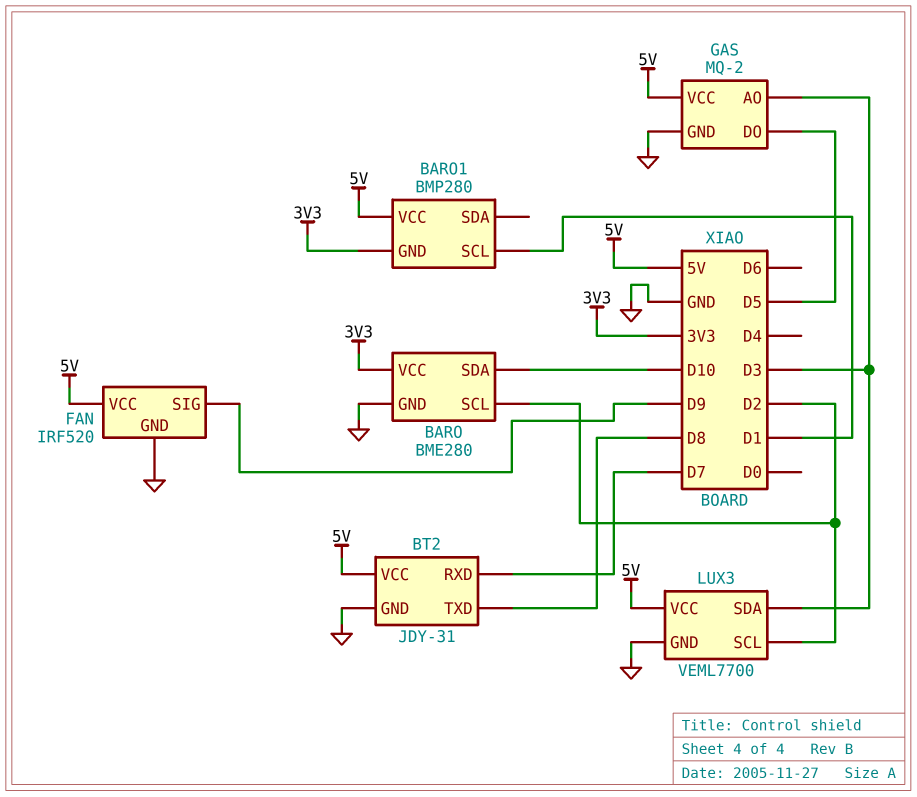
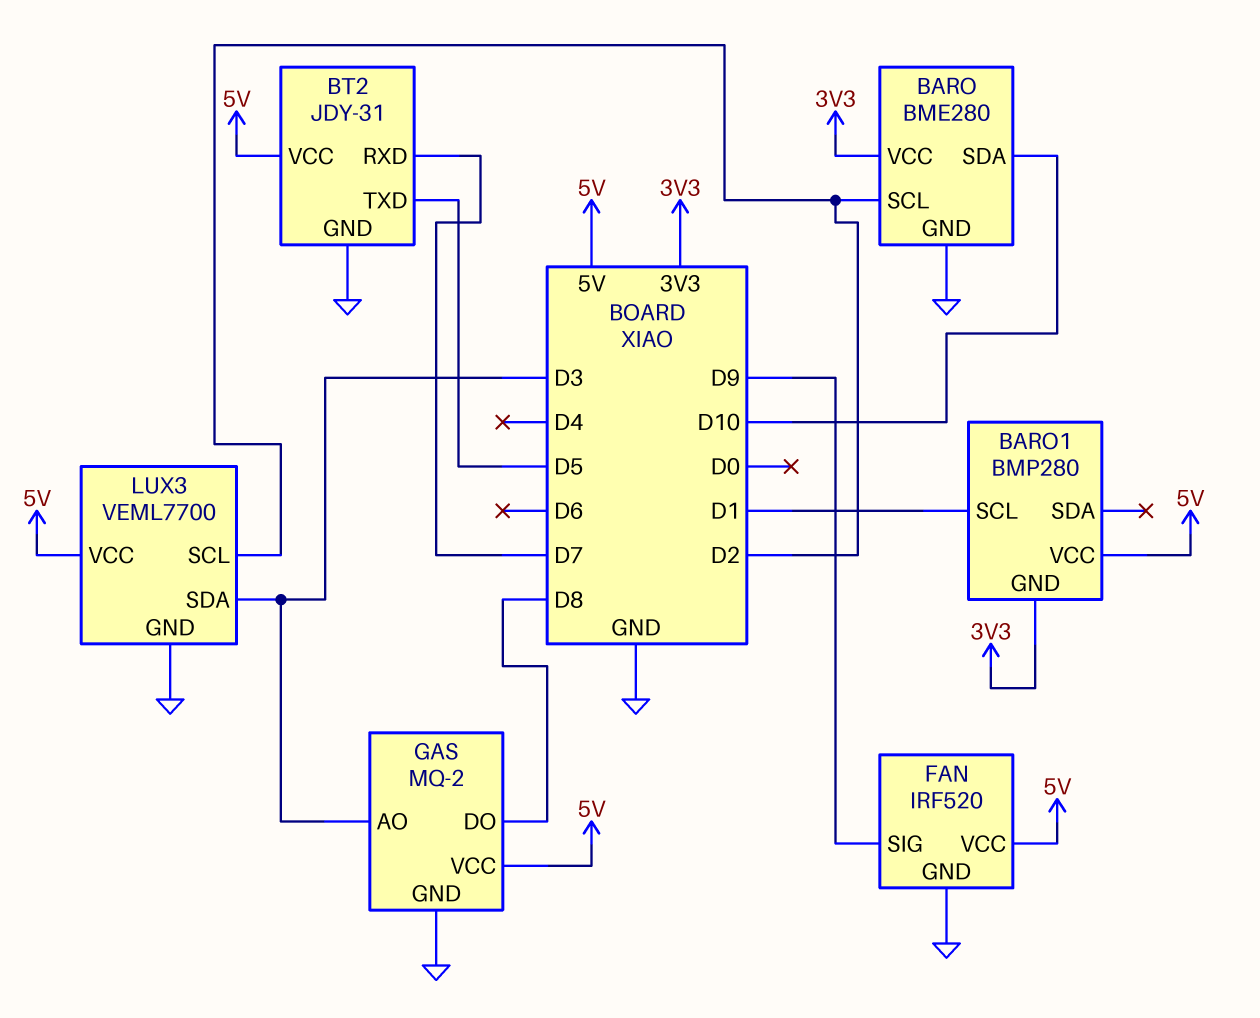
BT2 pin TXD: D8 -> D5
GAS pin DO: D5 -> D8

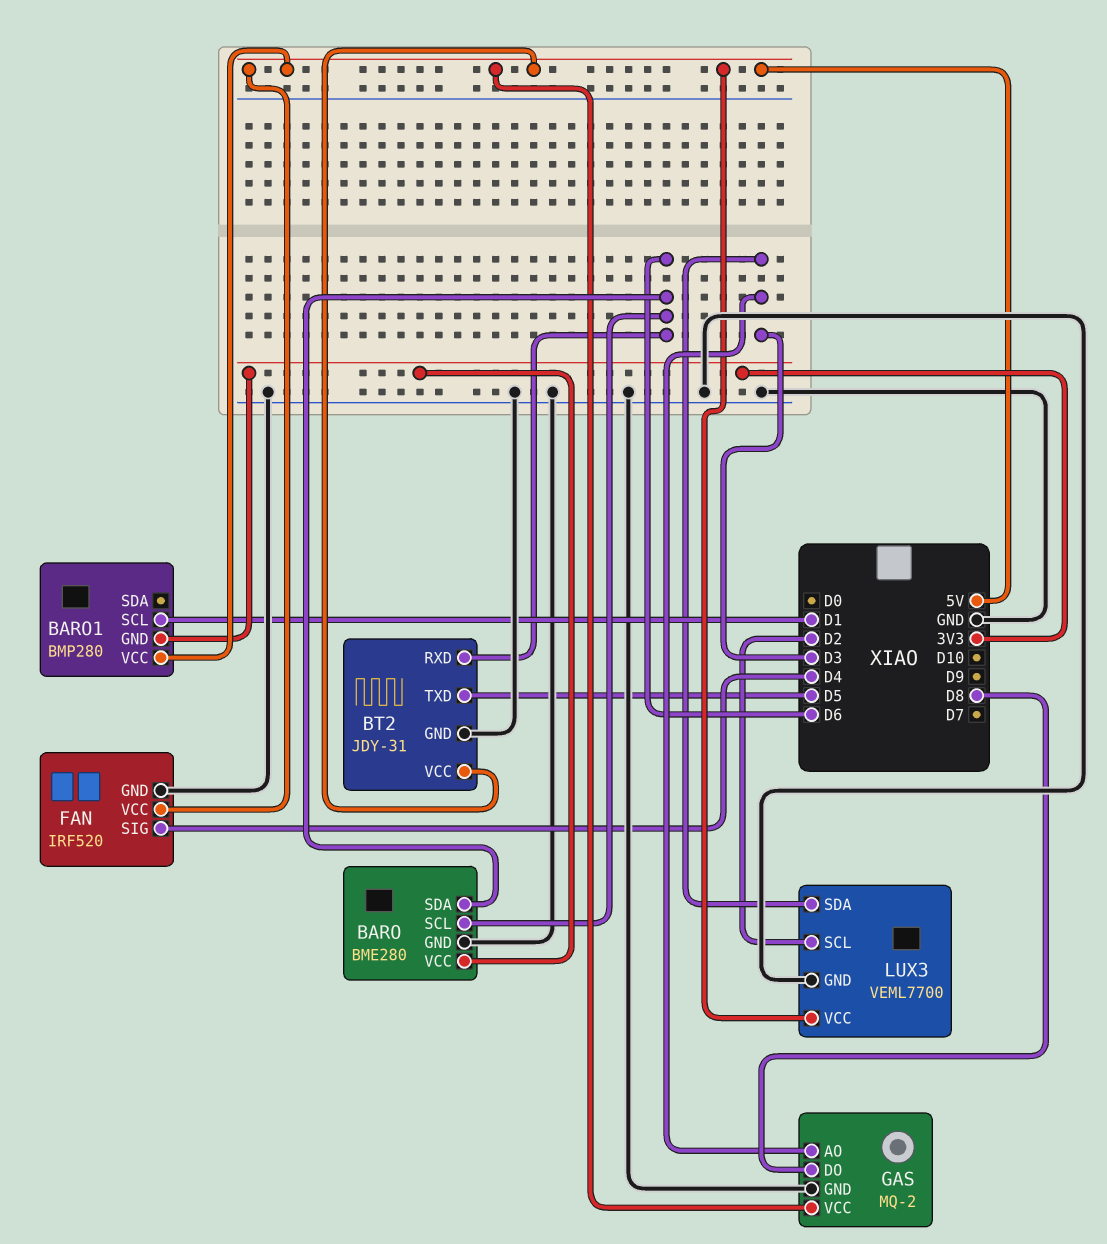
BARO pin SCL: D2 -> D6
BARO pin SDA: D10 -> D6
BT2 pin RXD: D7 -> D6
FAN pin SIG: D9 -> D4

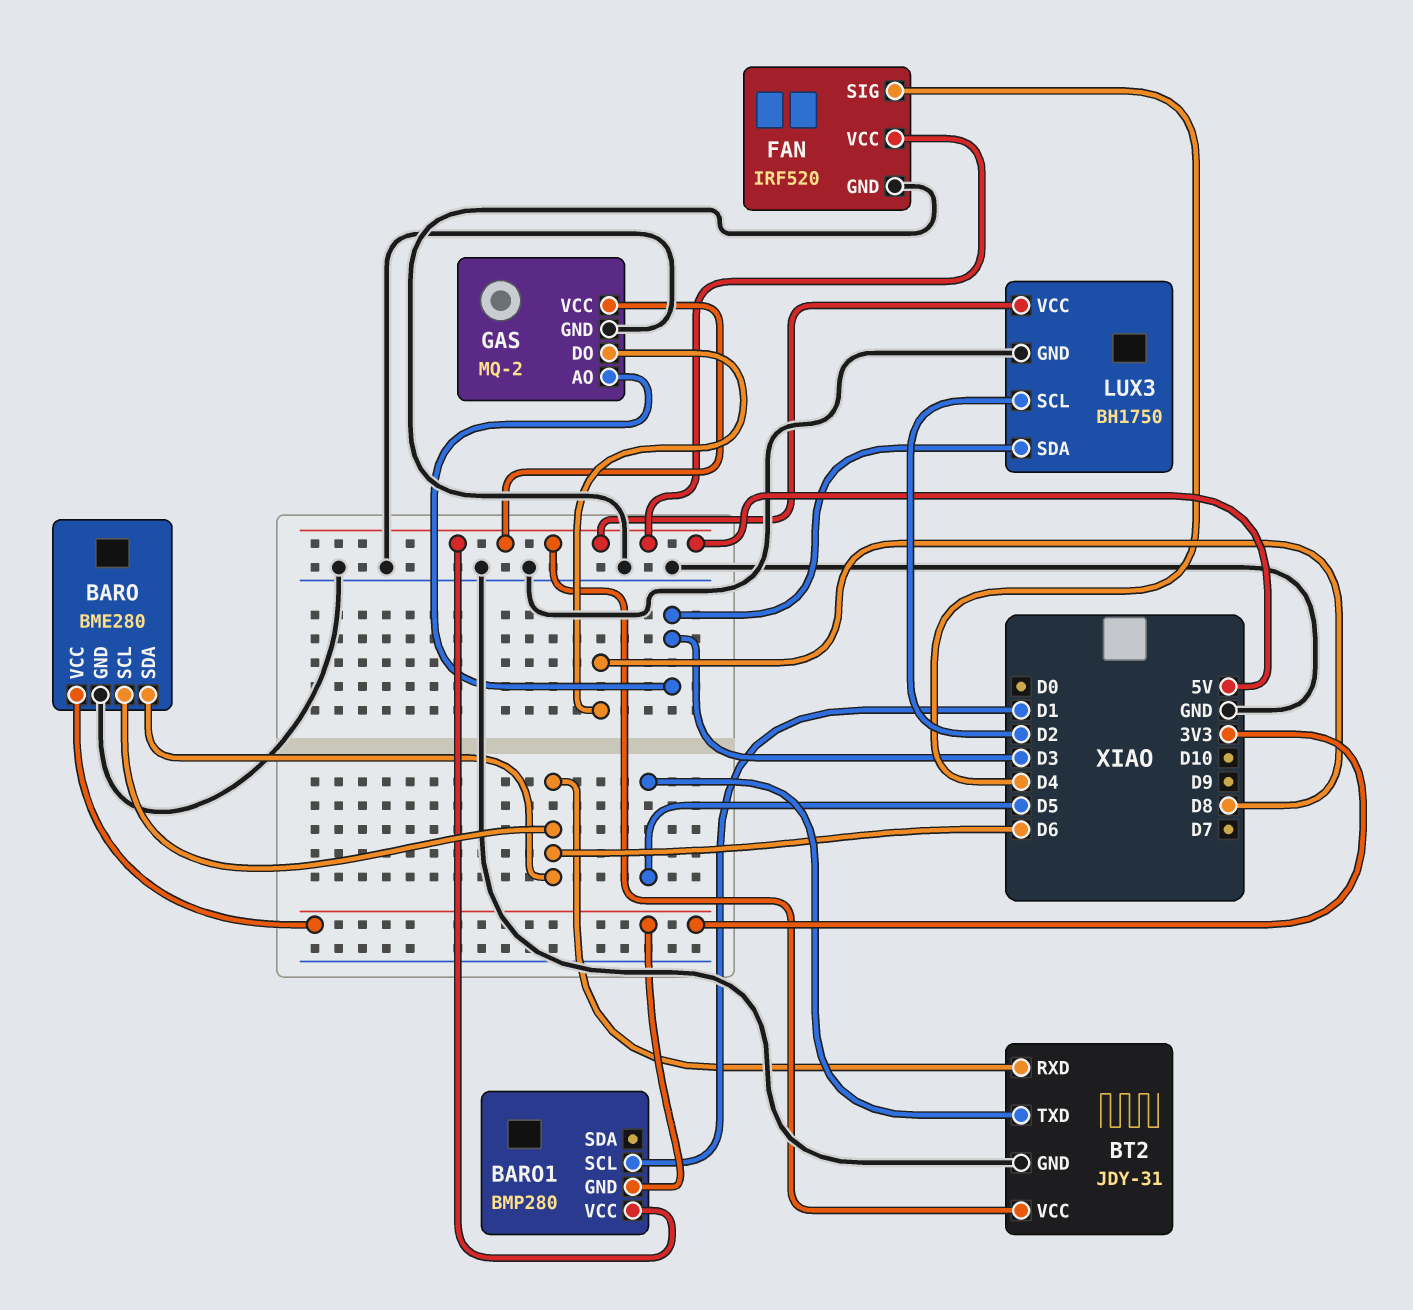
LUX3: VEML7700 -> BH1750

